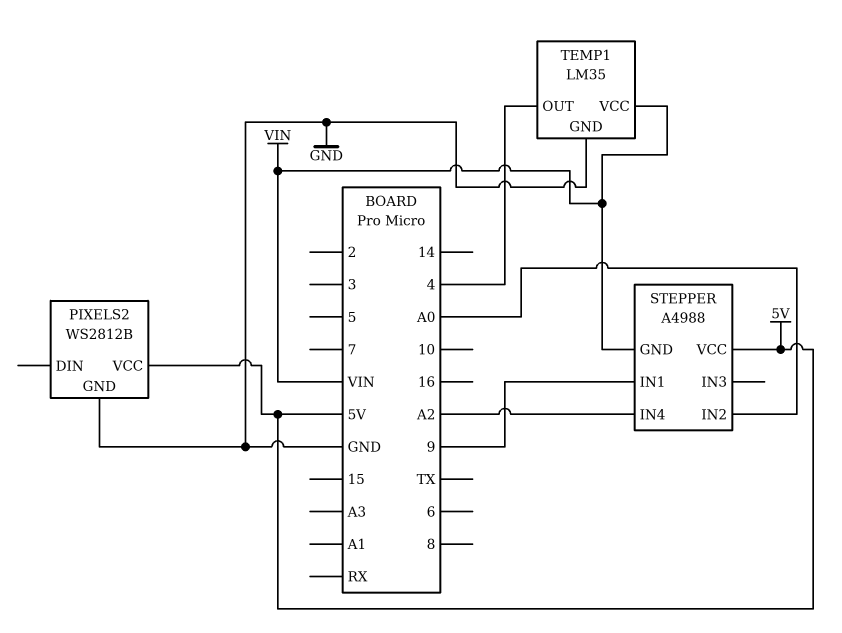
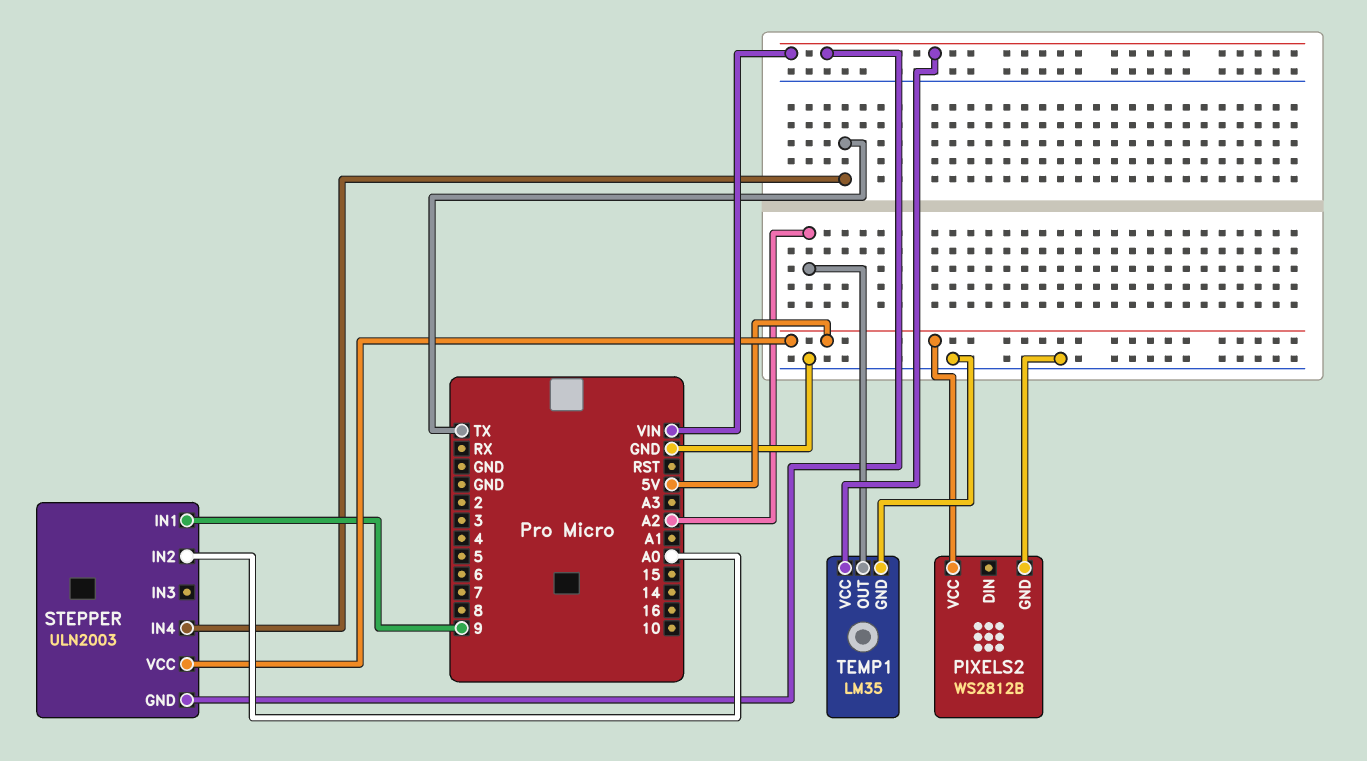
STEPPER: A4988 -> ULN2003
STEPPER pin IN4: A2 -> TX
TEMP1 pin OUT: 4 -> A2

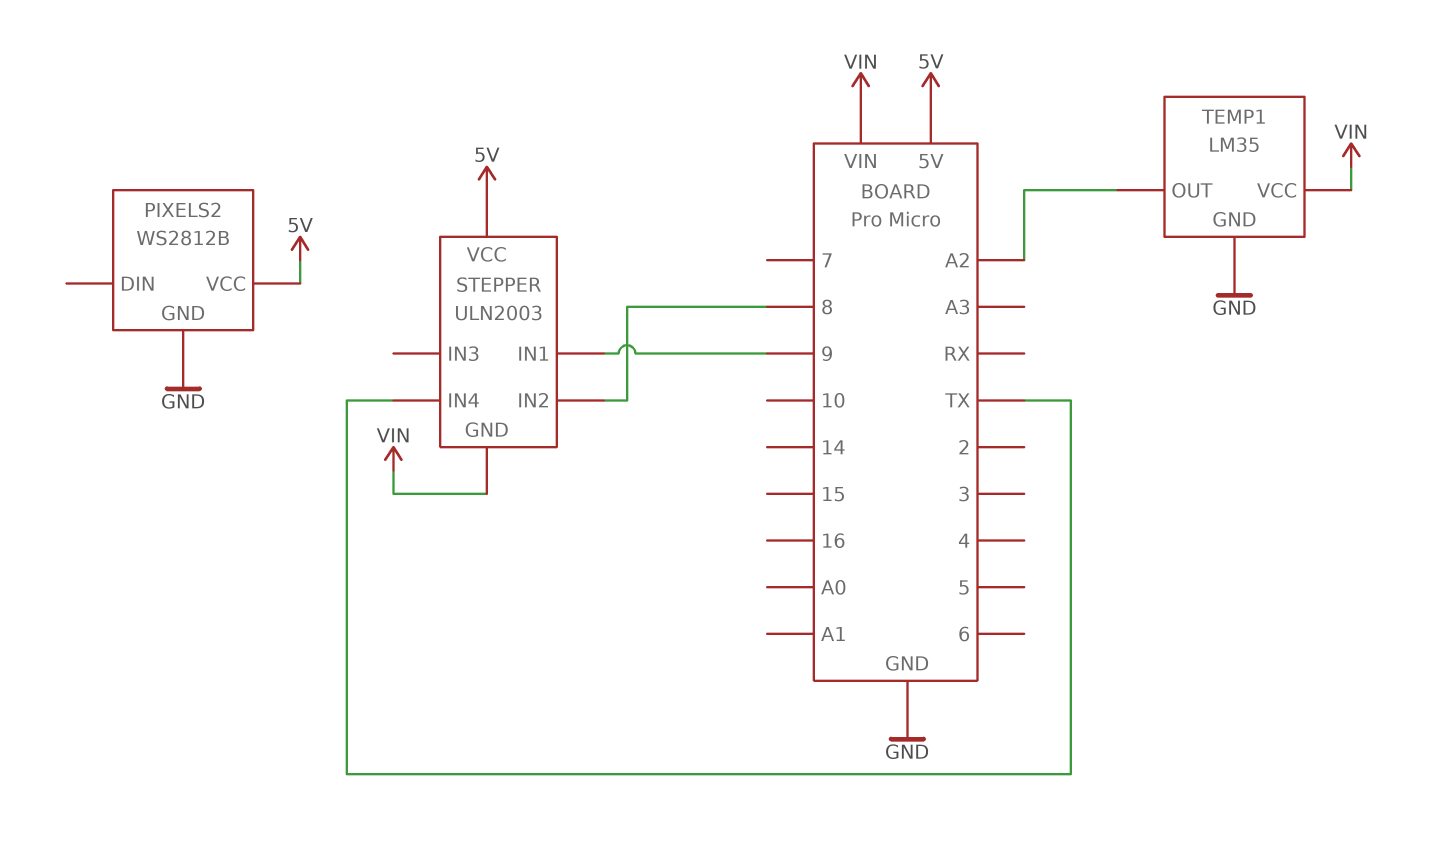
STEPPER pin IN2: A0 -> 8

